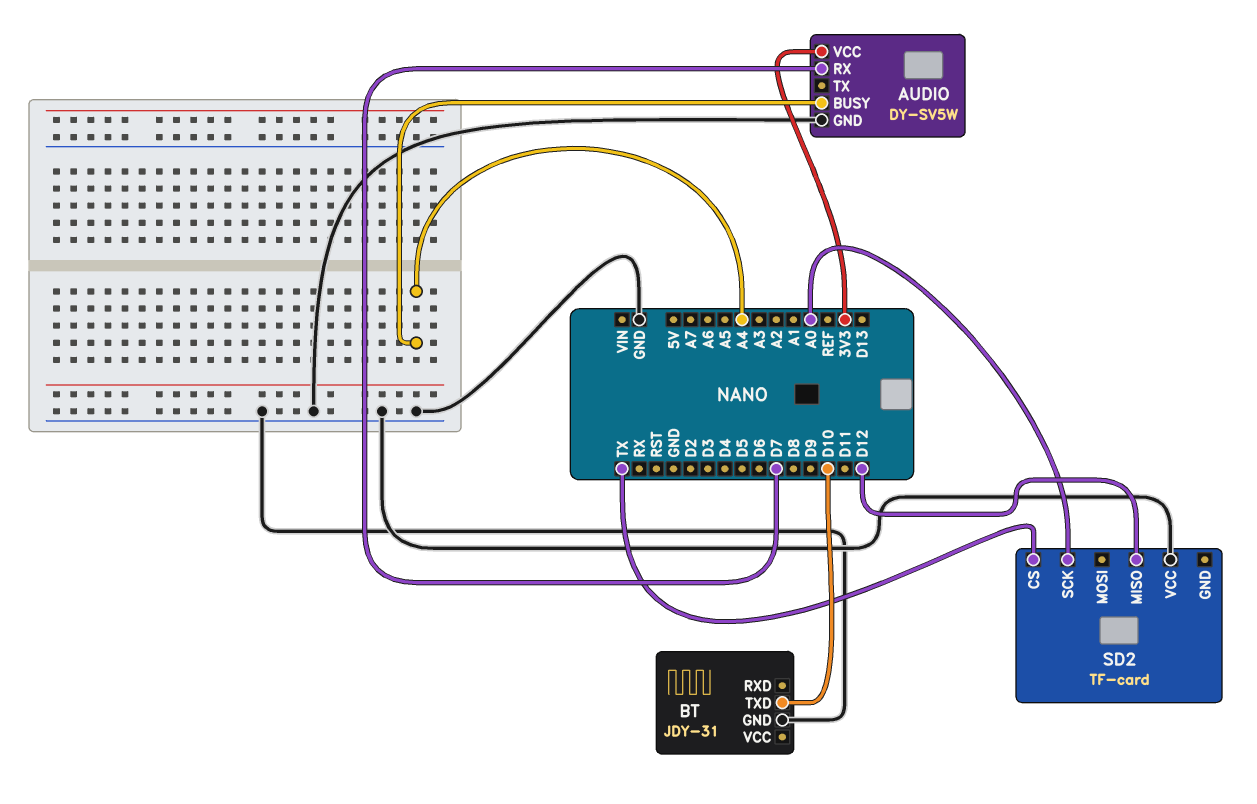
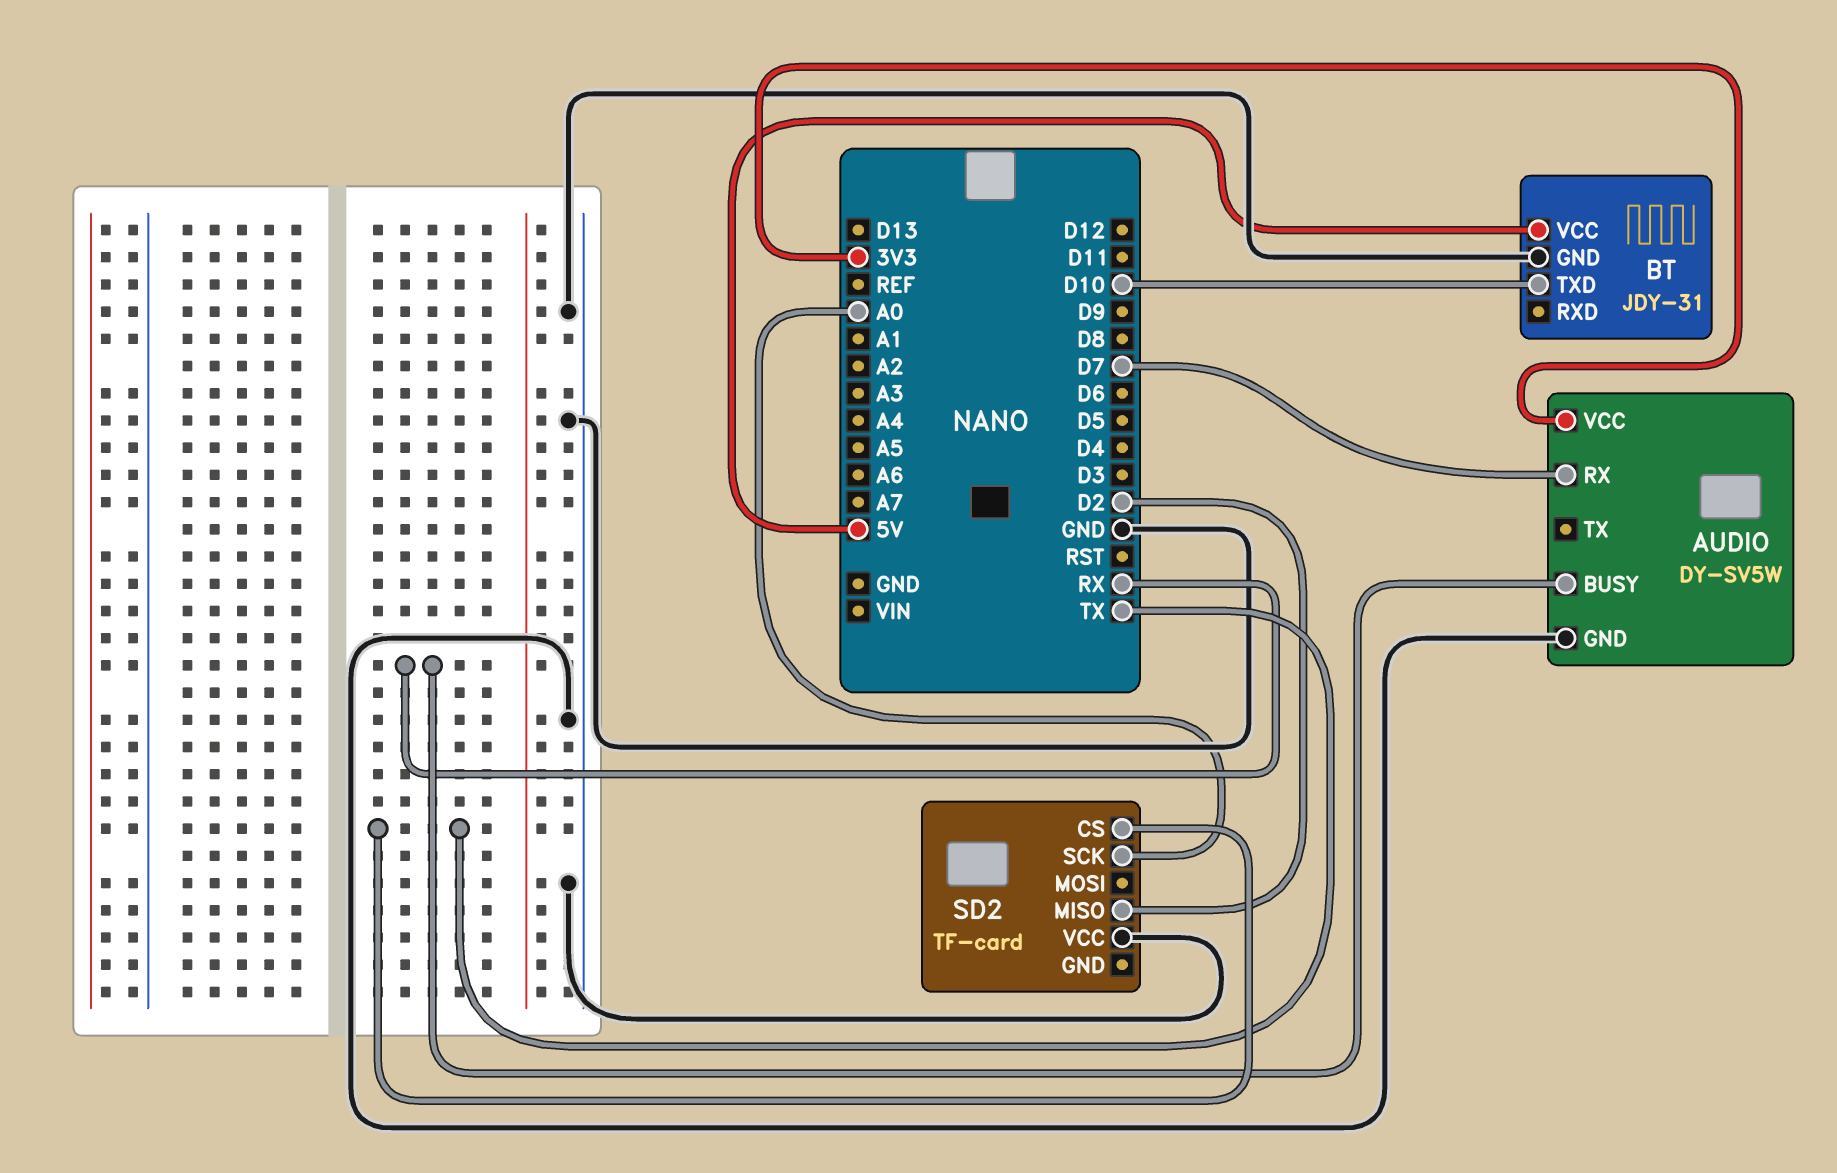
AUDIO pin BUSY: A4 -> RX
BT pin VCC: none -> 5V
SD2 pin MISO: D12 -> D2

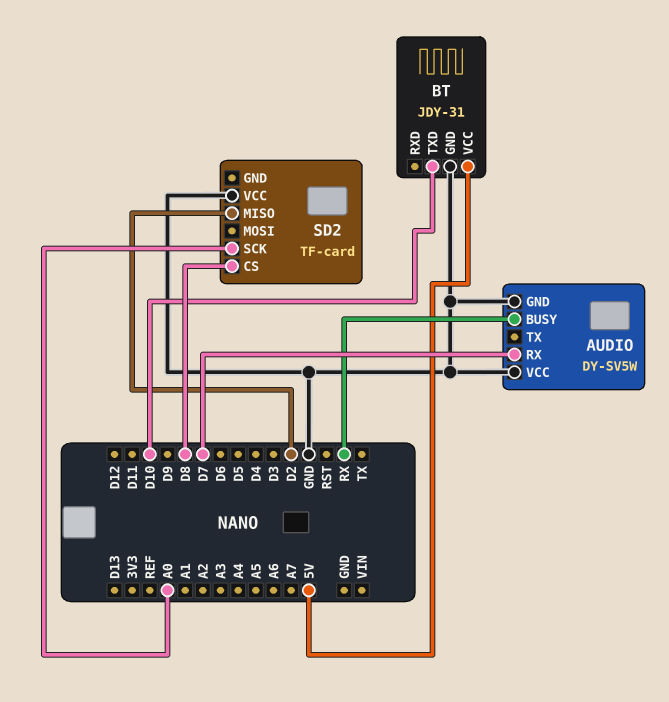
AUDIO pin VCC: 3V3 -> GND
SD2 pin CS: TX -> D8

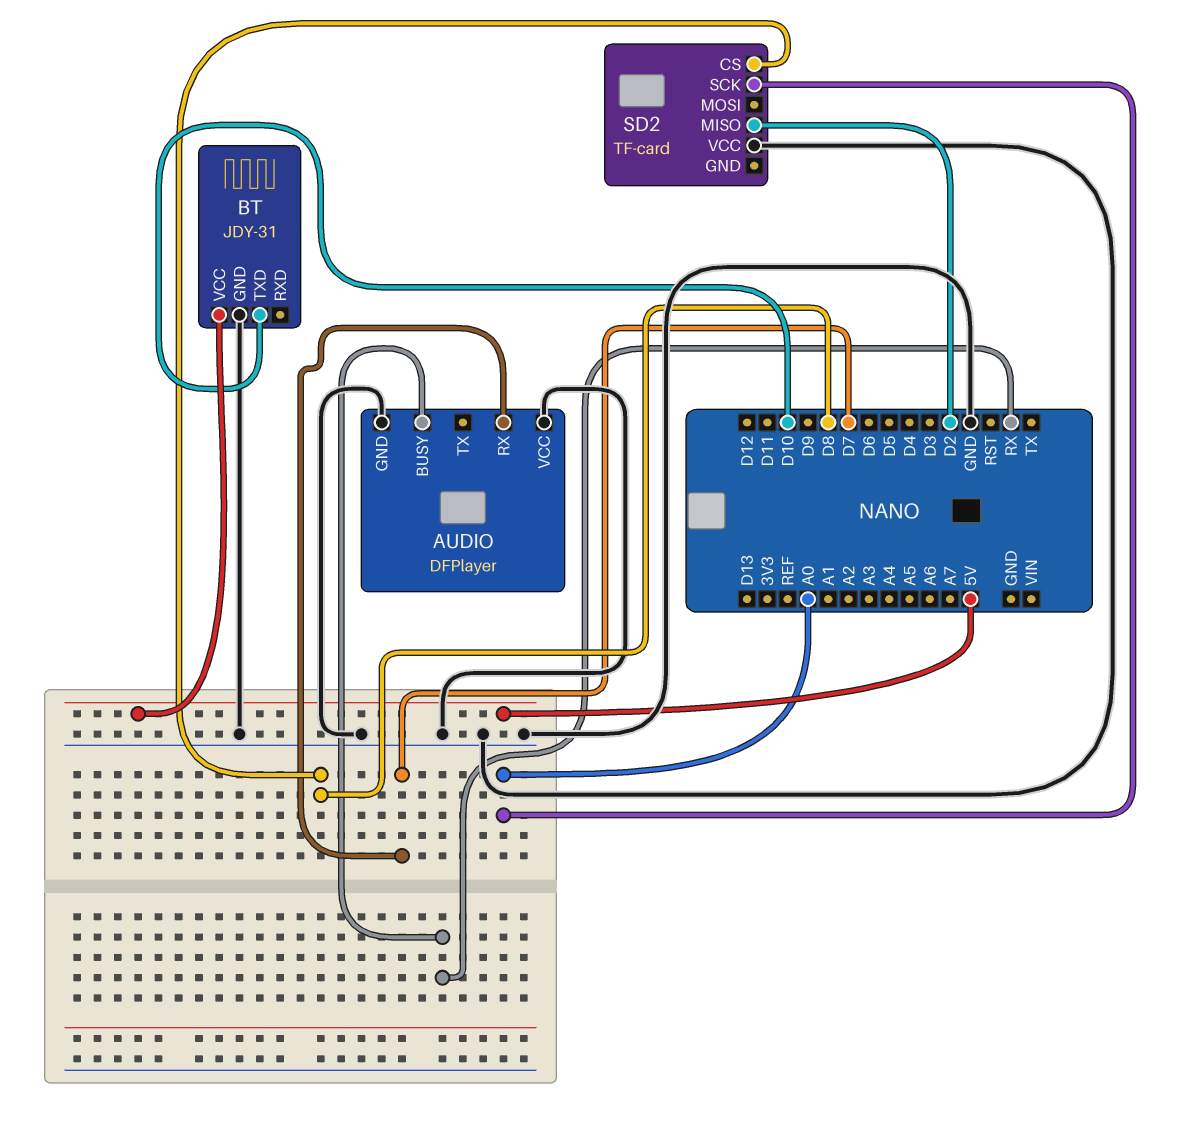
AUDIO: DY-SV5W -> DFPlayer

